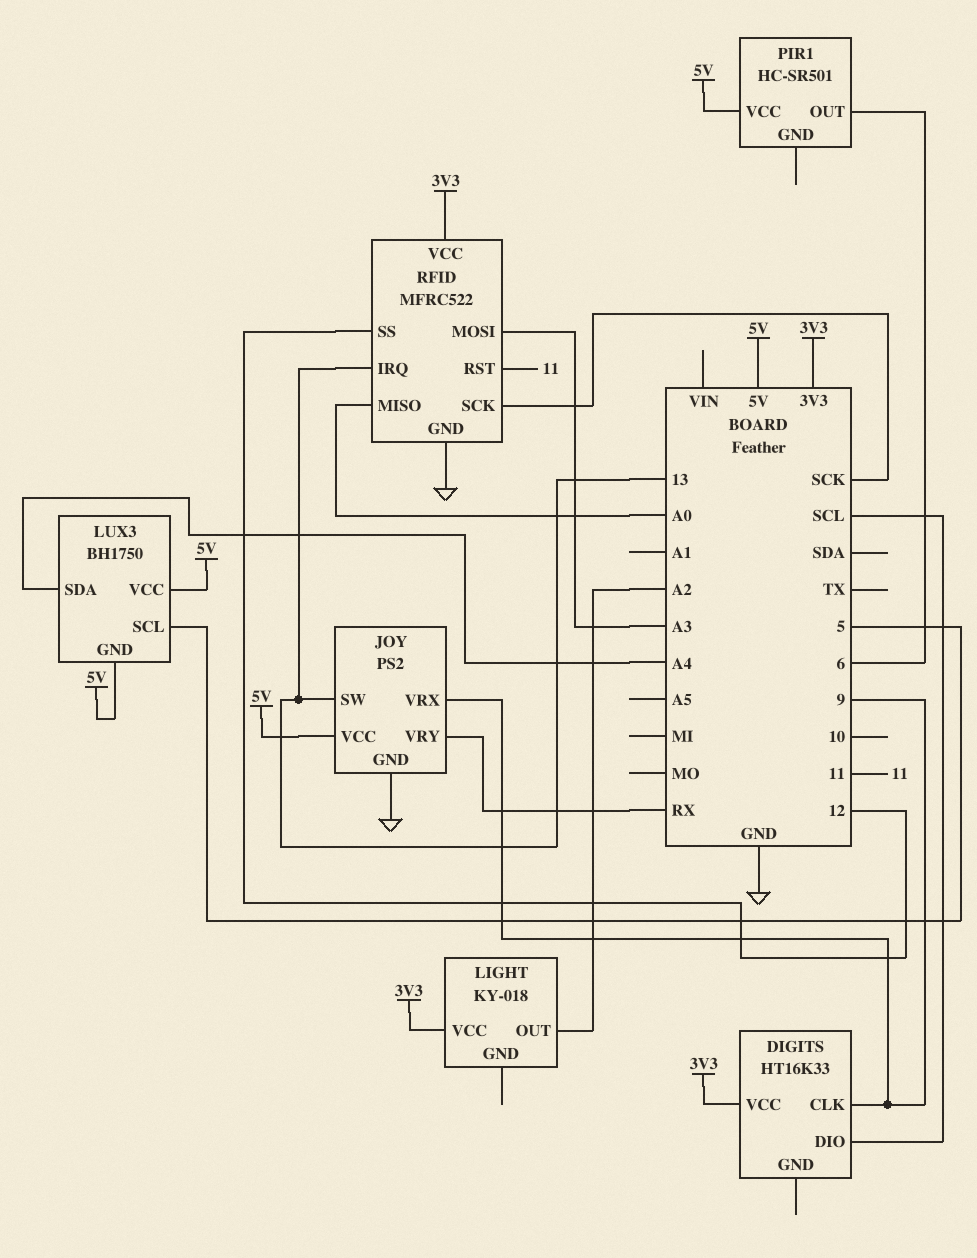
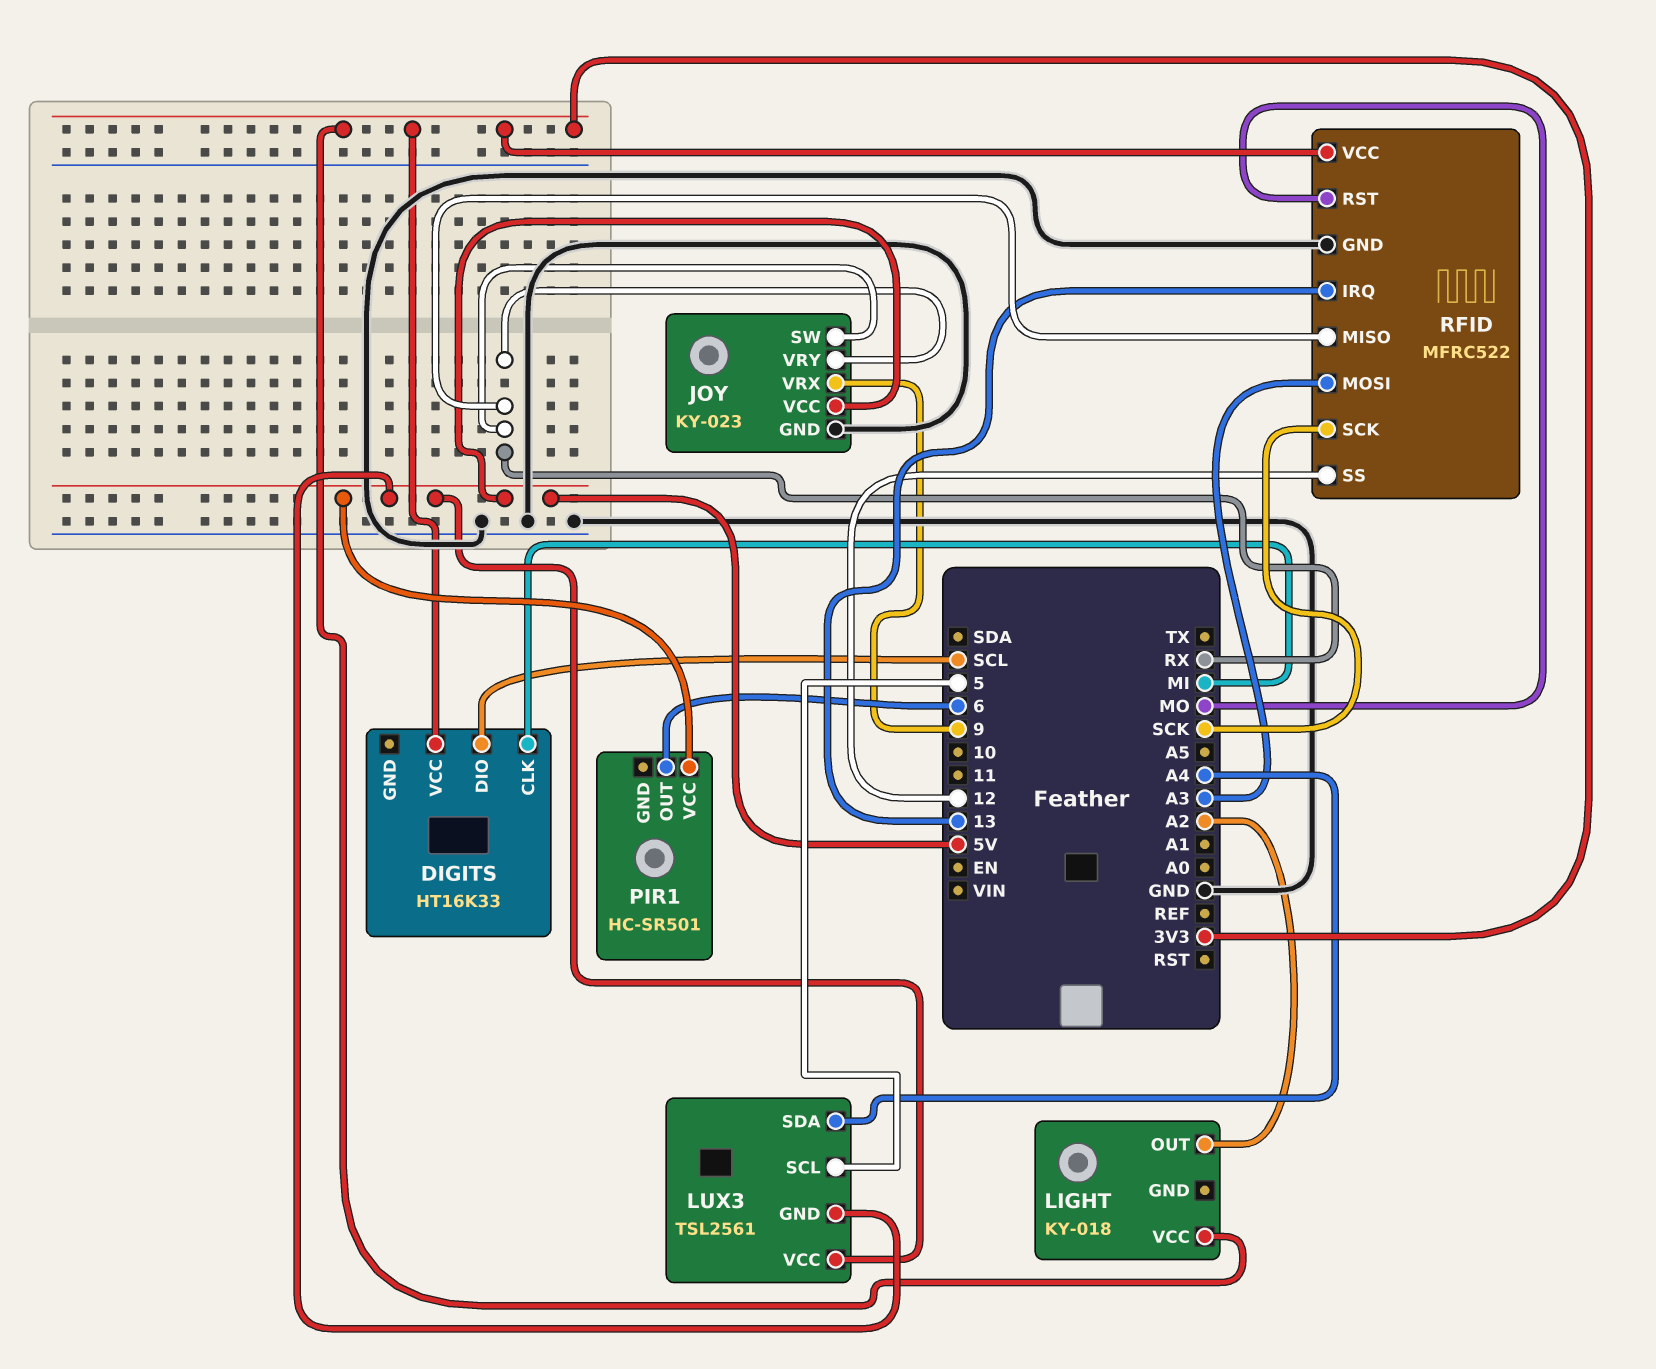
DIGITS pin CLK: 9 -> MI
JOY: PS2 -> KY-023
JOY pin SW: 13 -> RX
LUX3: BH1750 -> TSL2561
RFID pin MISO: A0 -> RX
RFID pin RST: 11 -> MO

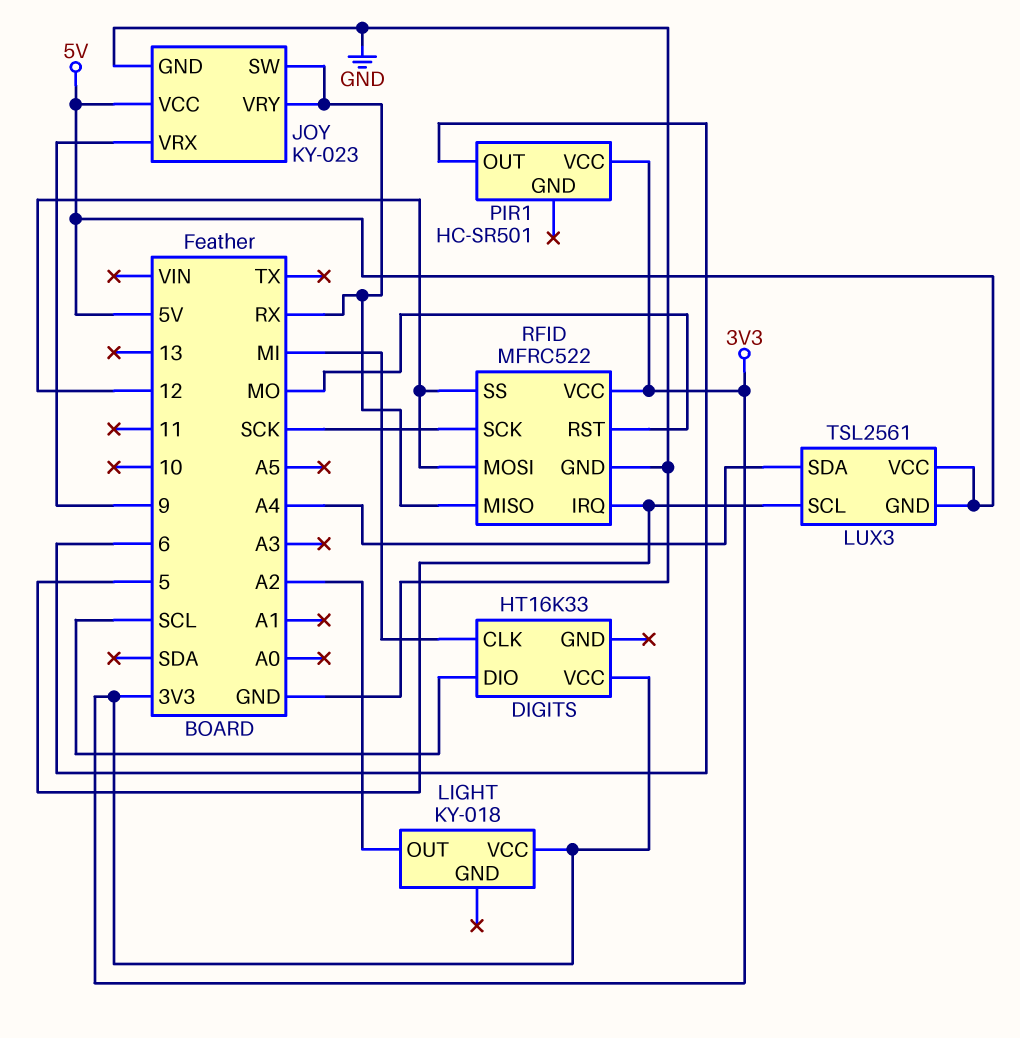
PIR1 pin VCC: 5V -> 3V3
RFID pin IRQ: 13 -> 5
RFID pin MOSI: A3 -> 12

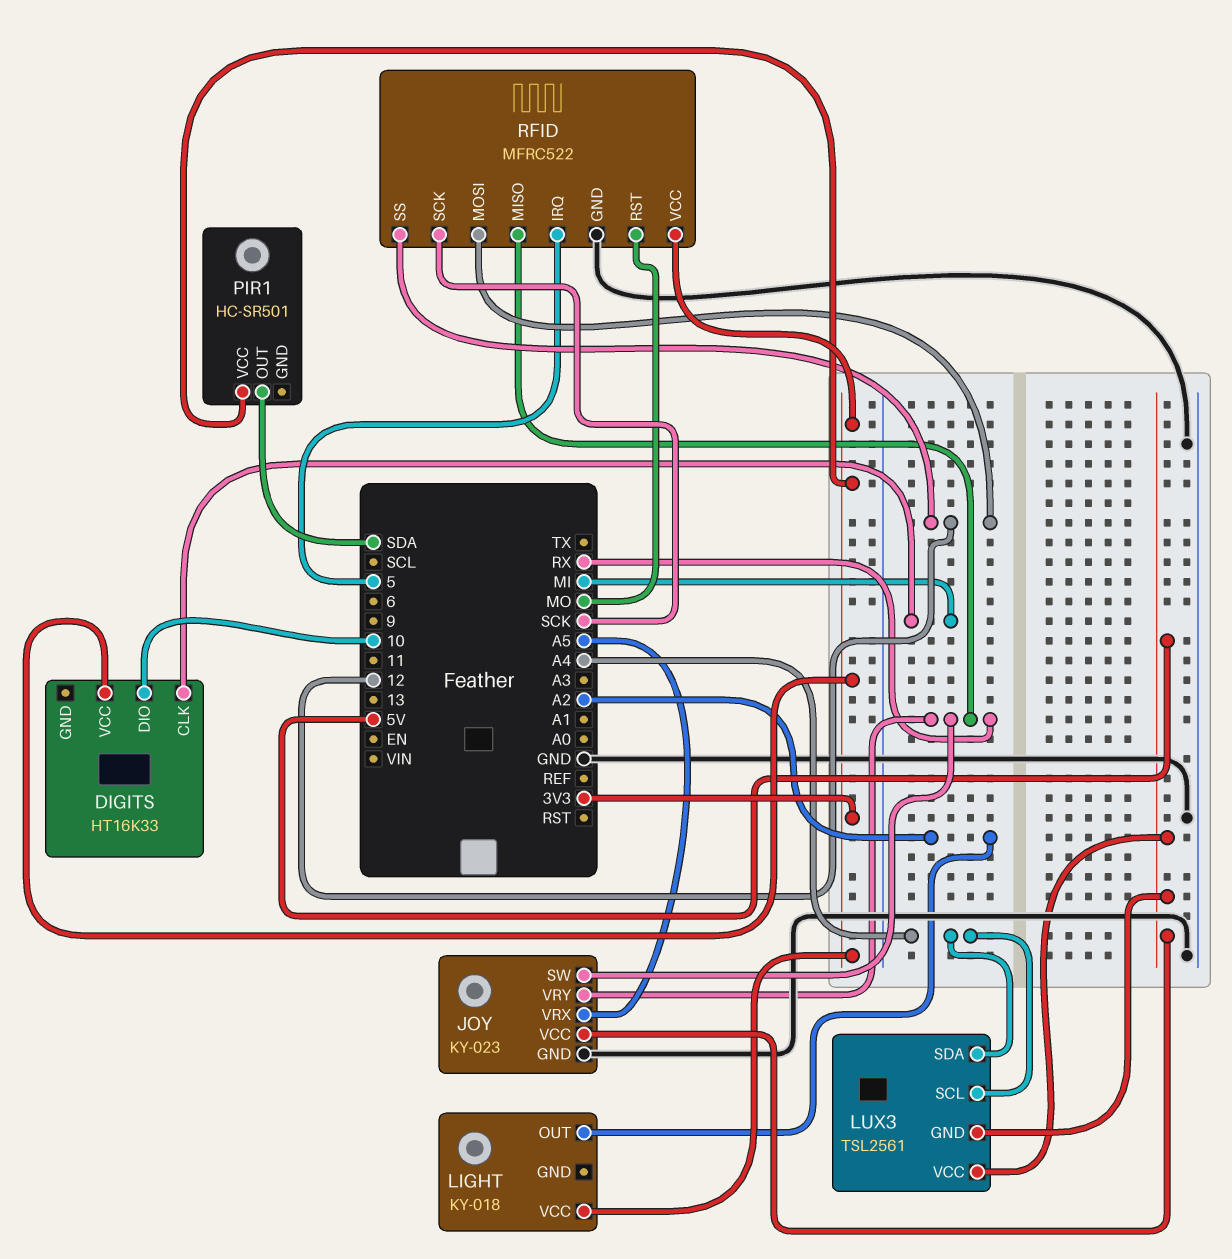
DIGITS pin DIO: SCL -> 10
JOY pin VRX: 9 -> A5
LUX3 pin SCL: 5 -> A4
PIR1 pin OUT: 6 -> SDA

